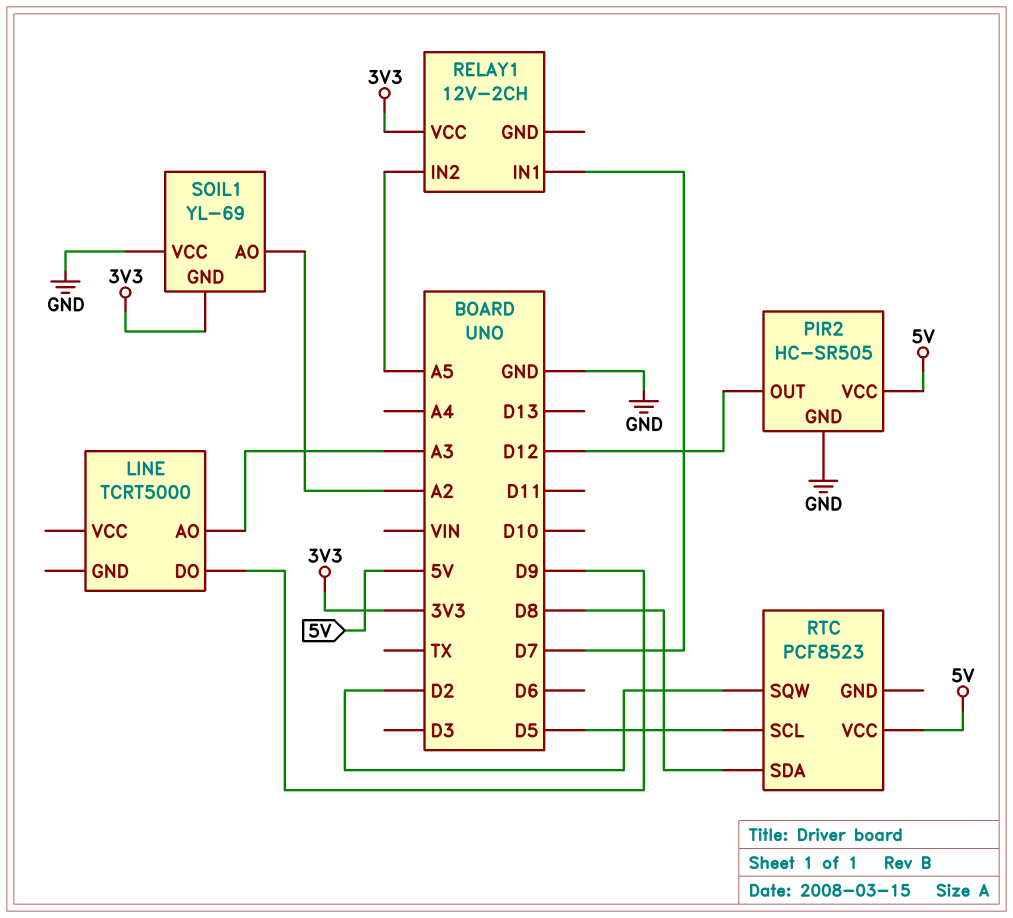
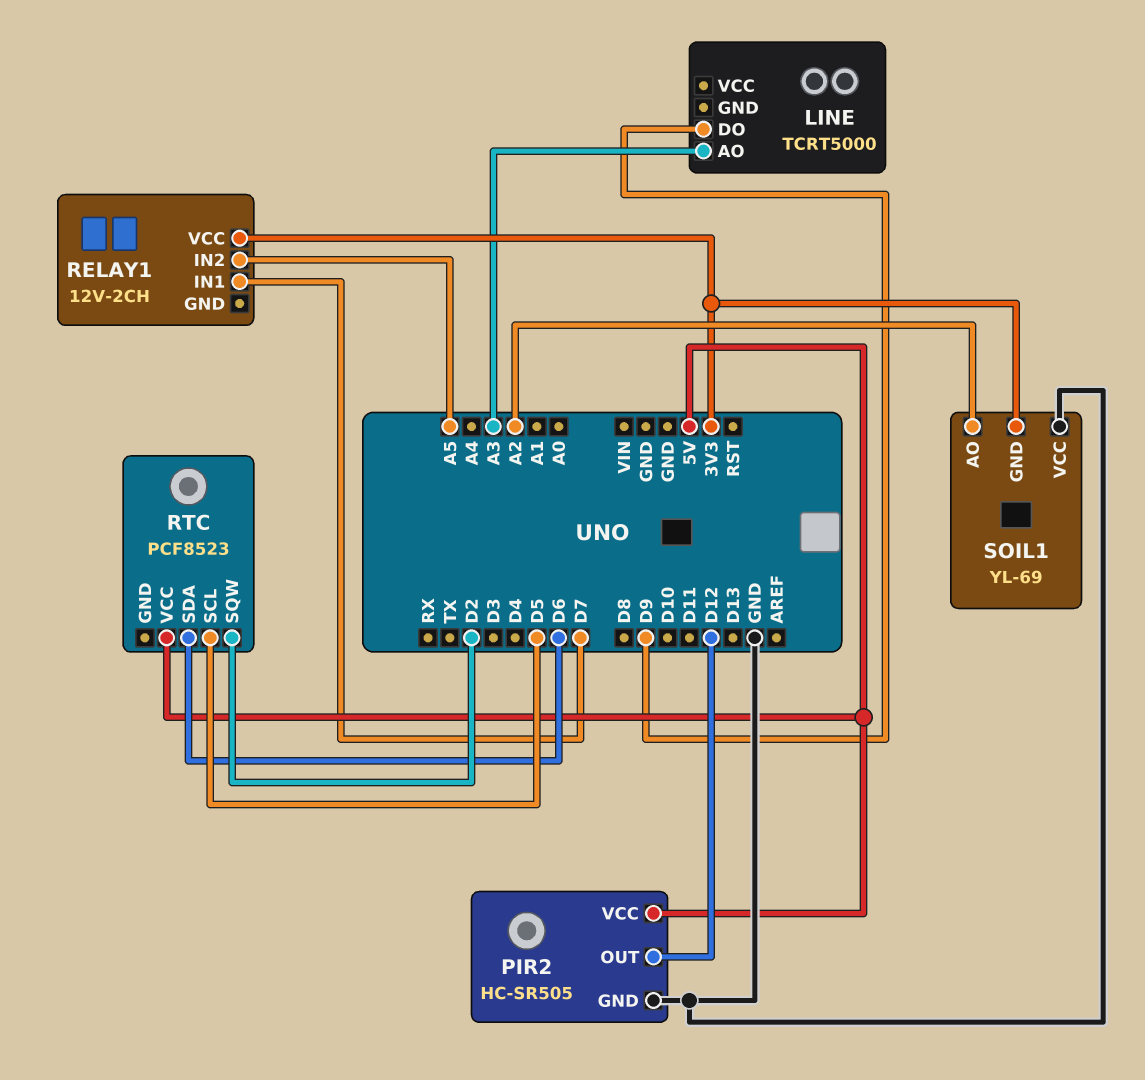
RTC pin SDA: D8 -> D6

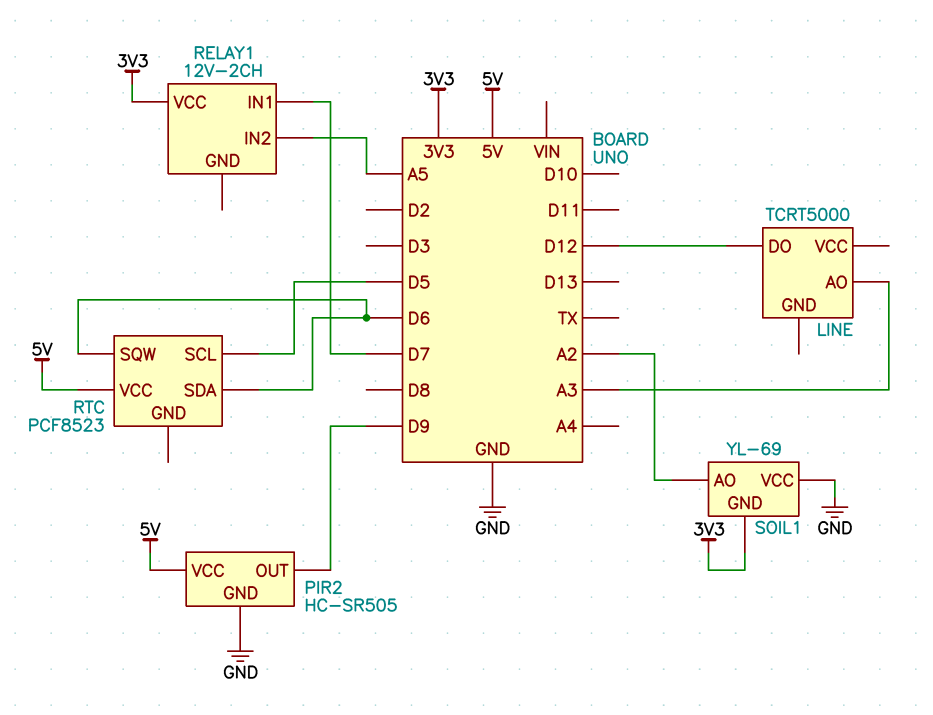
LINE pin DO: D9 -> D12
PIR2 pin OUT: D12 -> D9
RTC pin SQW: D2 -> D6

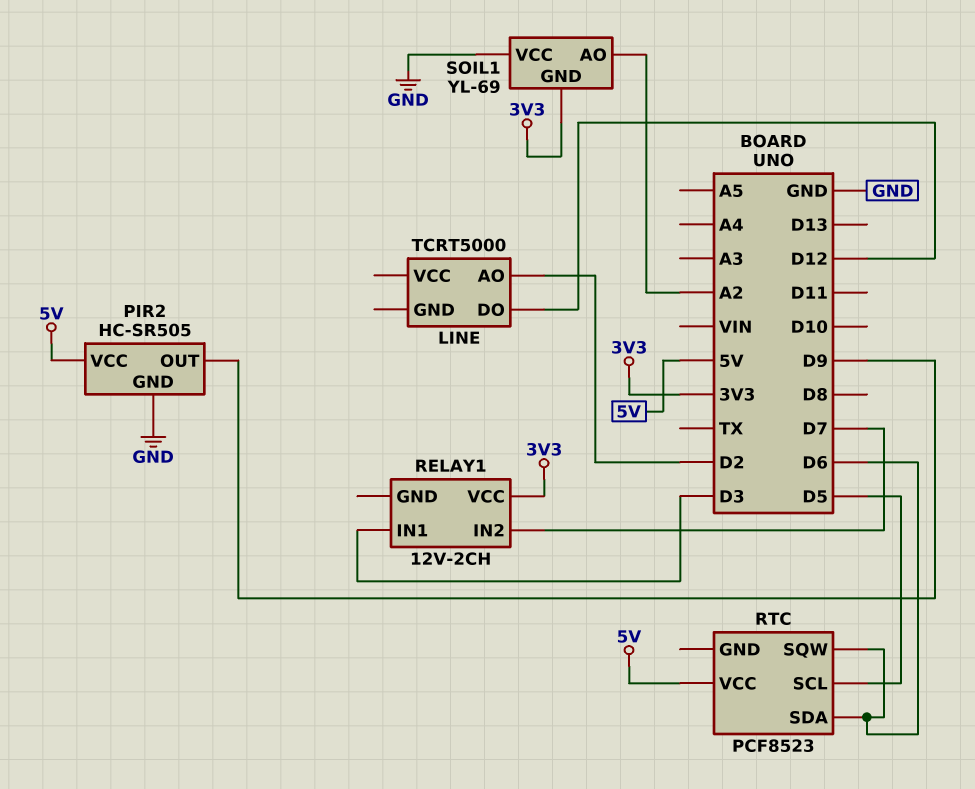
LINE pin AO: A3 -> D2
RELAY1 pin IN1: D7 -> D3
RELAY1 pin IN2: A5 -> D7

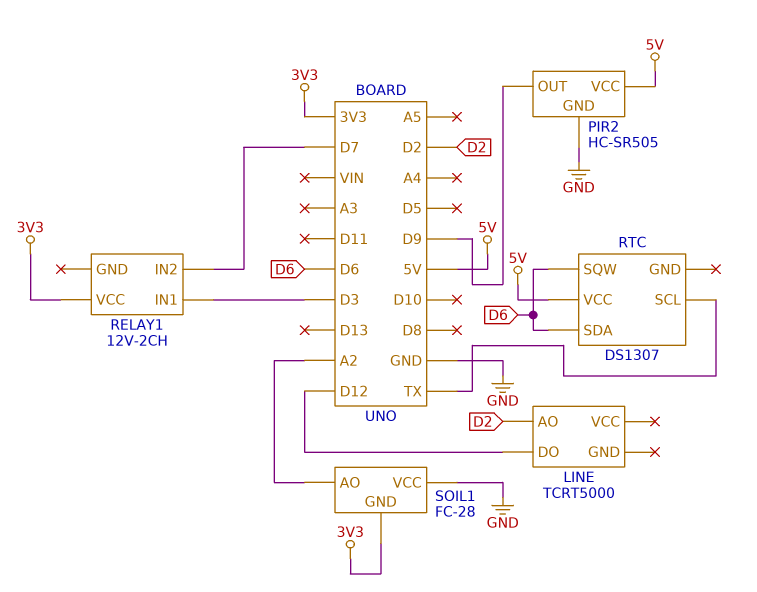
RTC: PCF8523 -> DS1307
RTC pin SCL: D5 -> TX
SOIL1: YL-69 -> FC-28

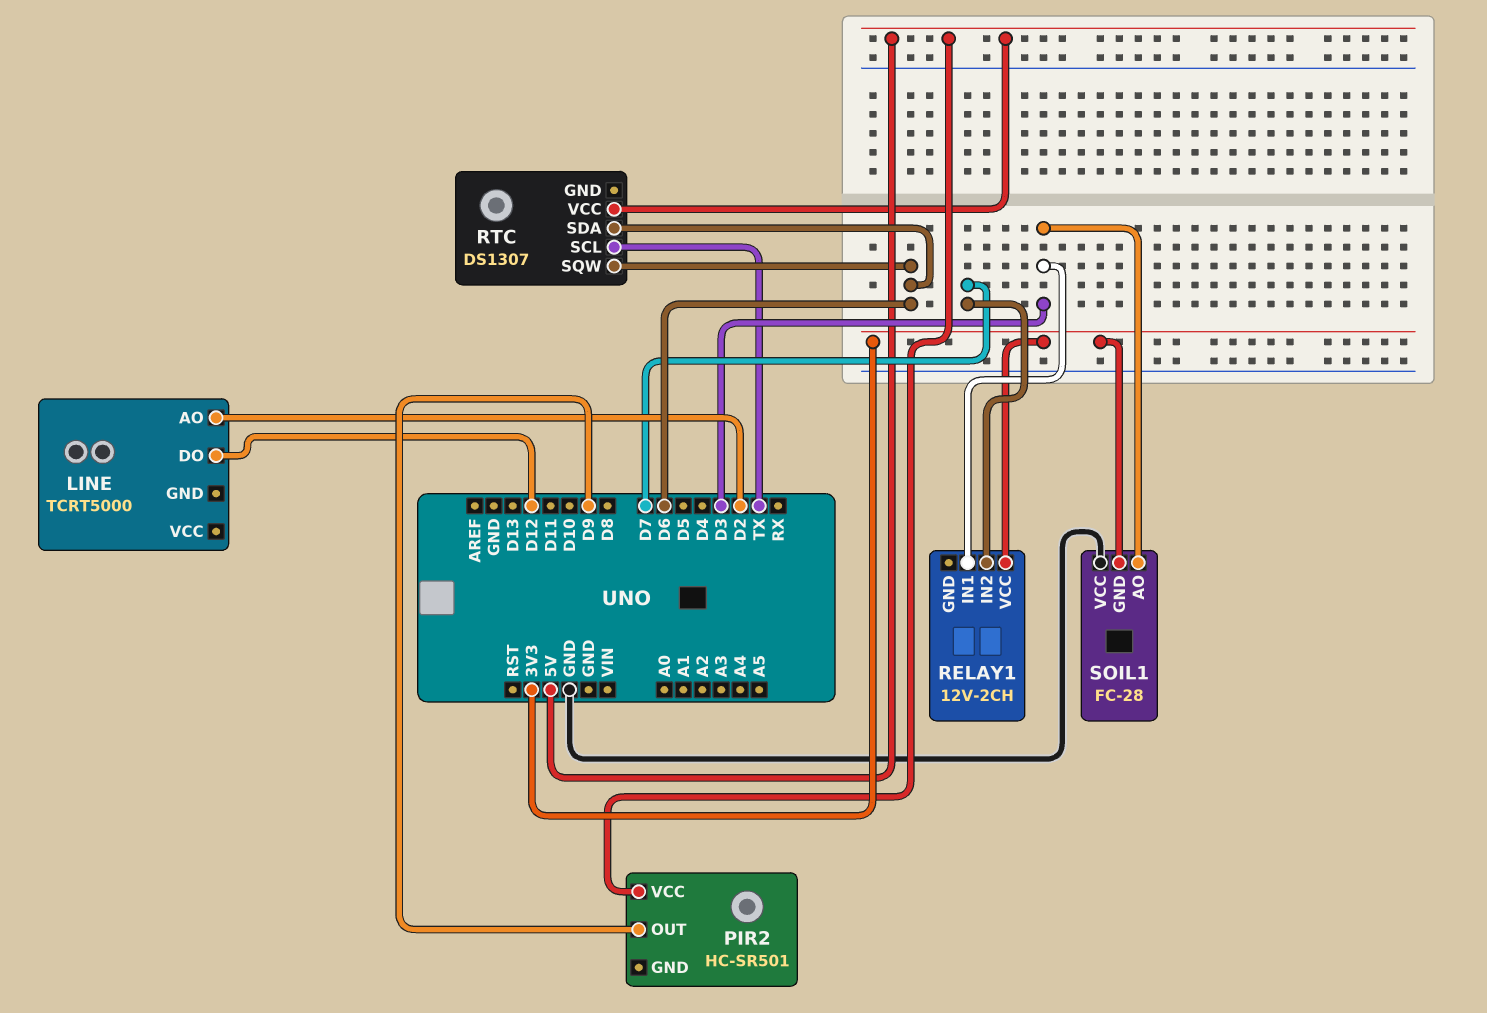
PIR2: HC-SR505 -> HC-SR501
PIR2 pin GND: GND -> none
SOIL1 pin AO: A2 -> D3

